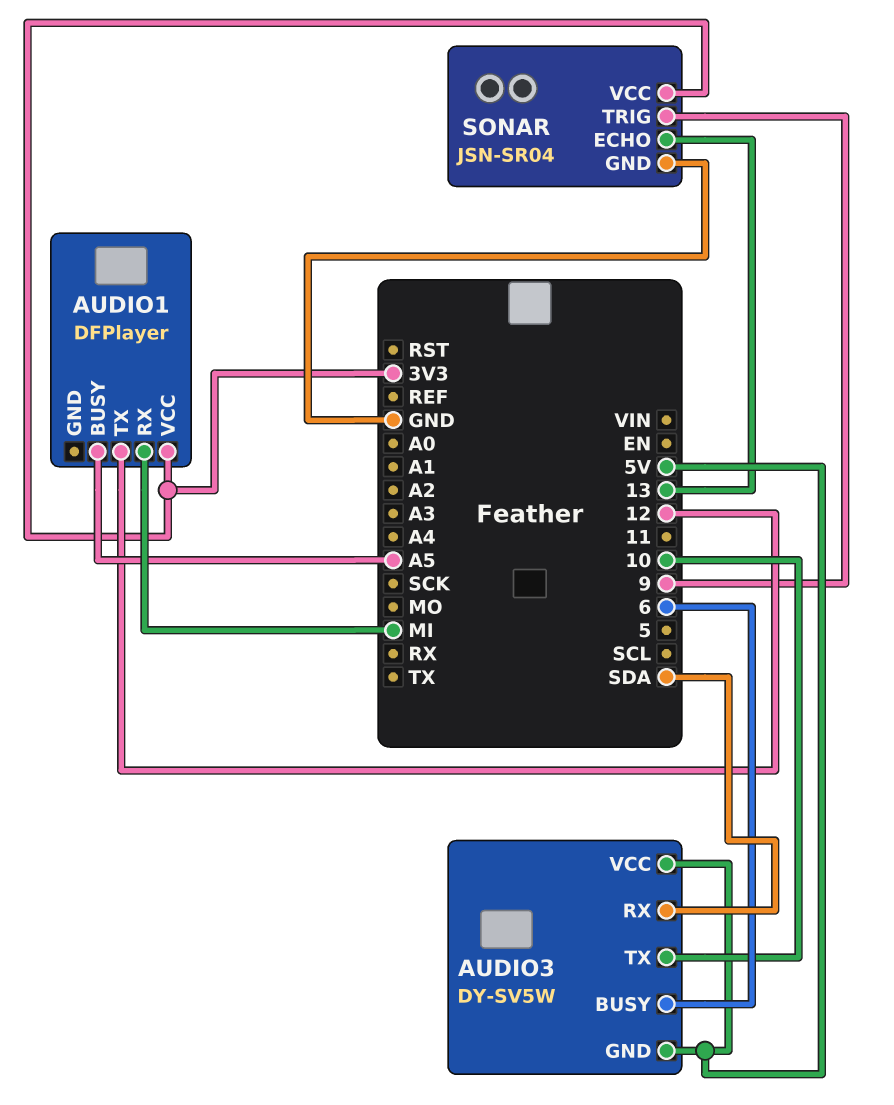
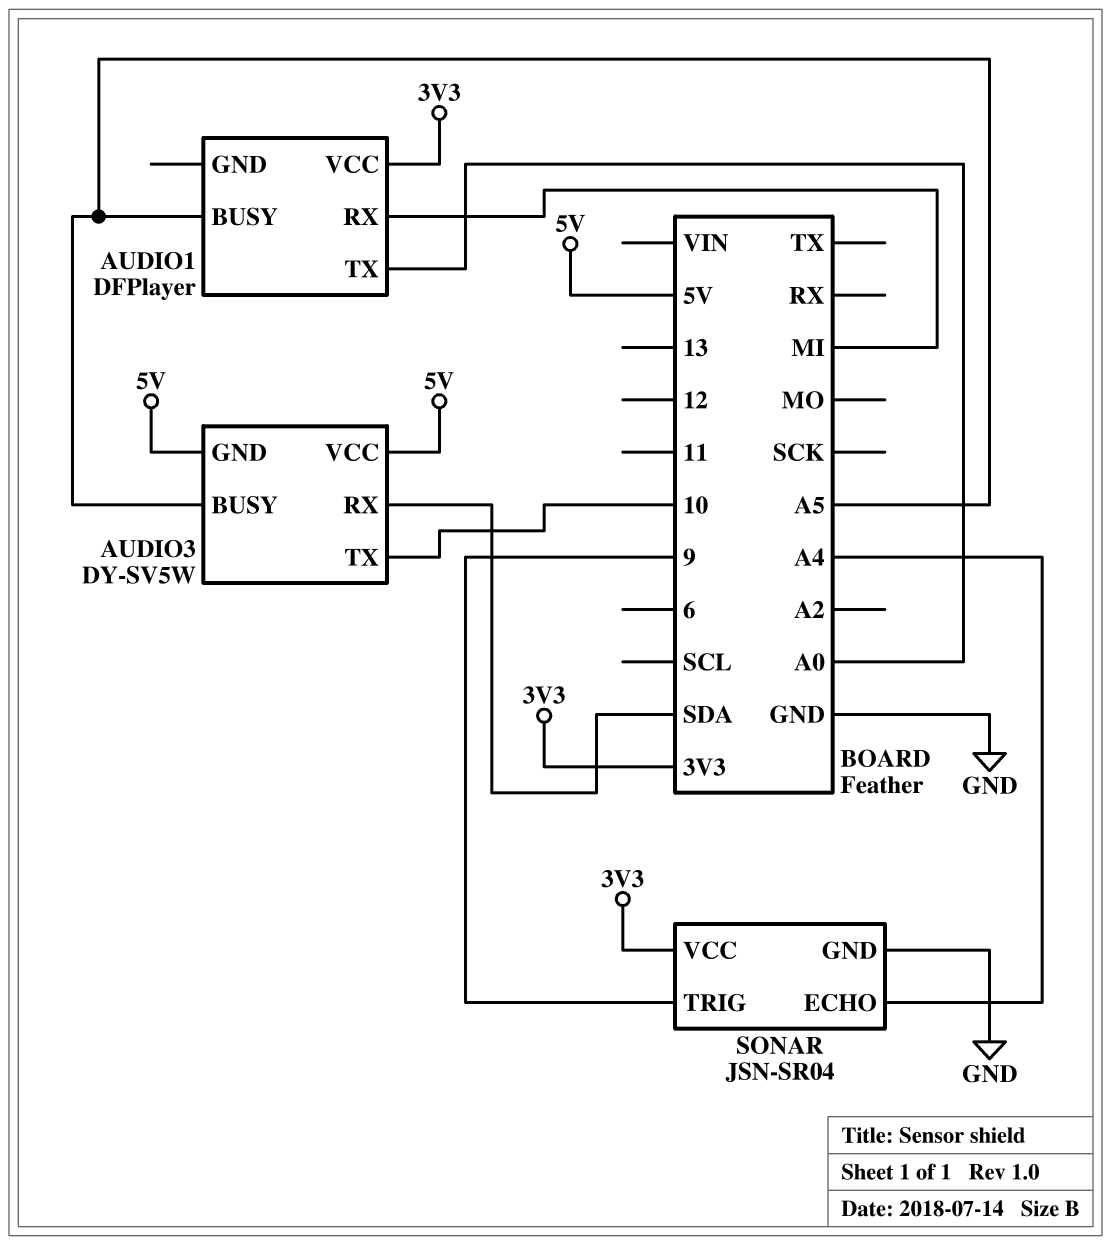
AUDIO1 pin TX: 12 -> A0
AUDIO3 pin BUSY: 6 -> A5
SONAR pin ECHO: 13 -> A4

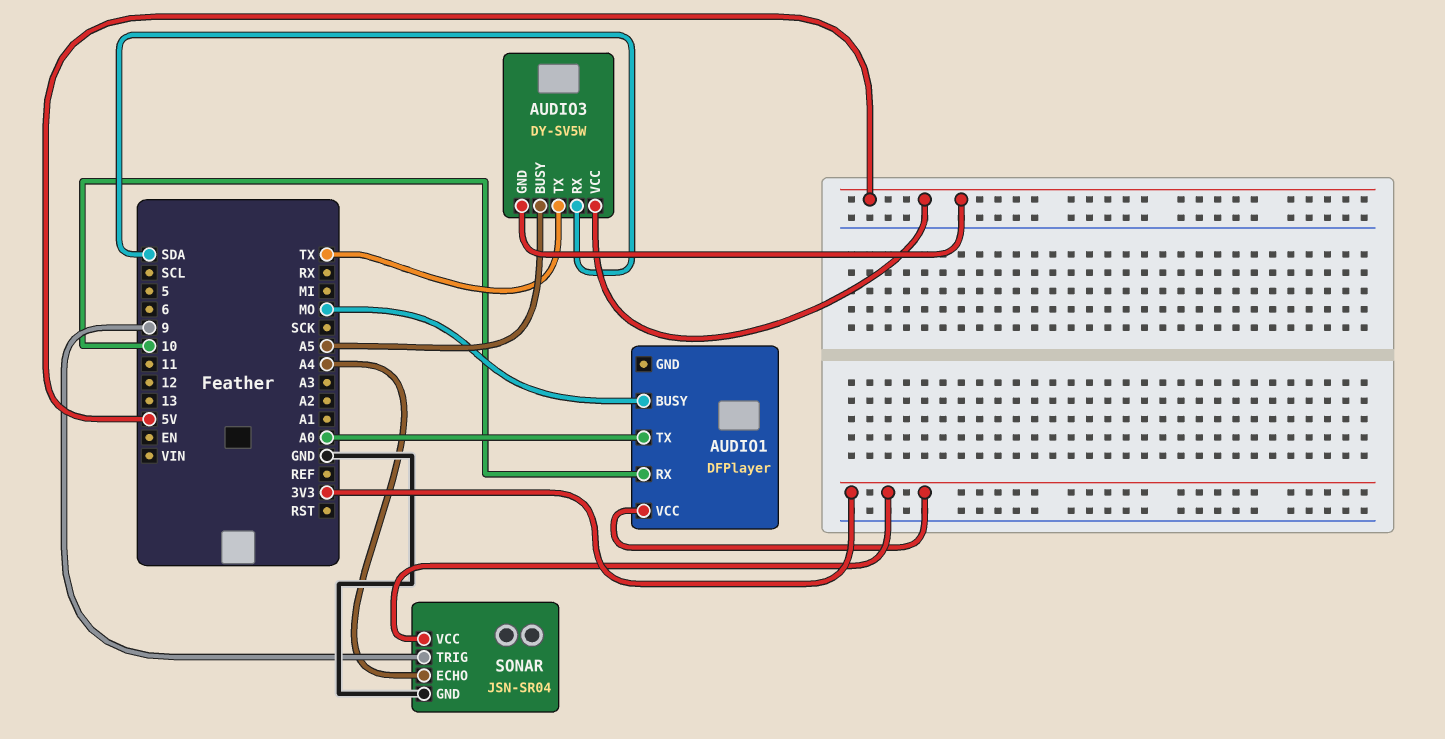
AUDIO1 pin BUSY: A5 -> MO
AUDIO1 pin RX: MI -> 10
AUDIO3 pin TX: 10 -> TX

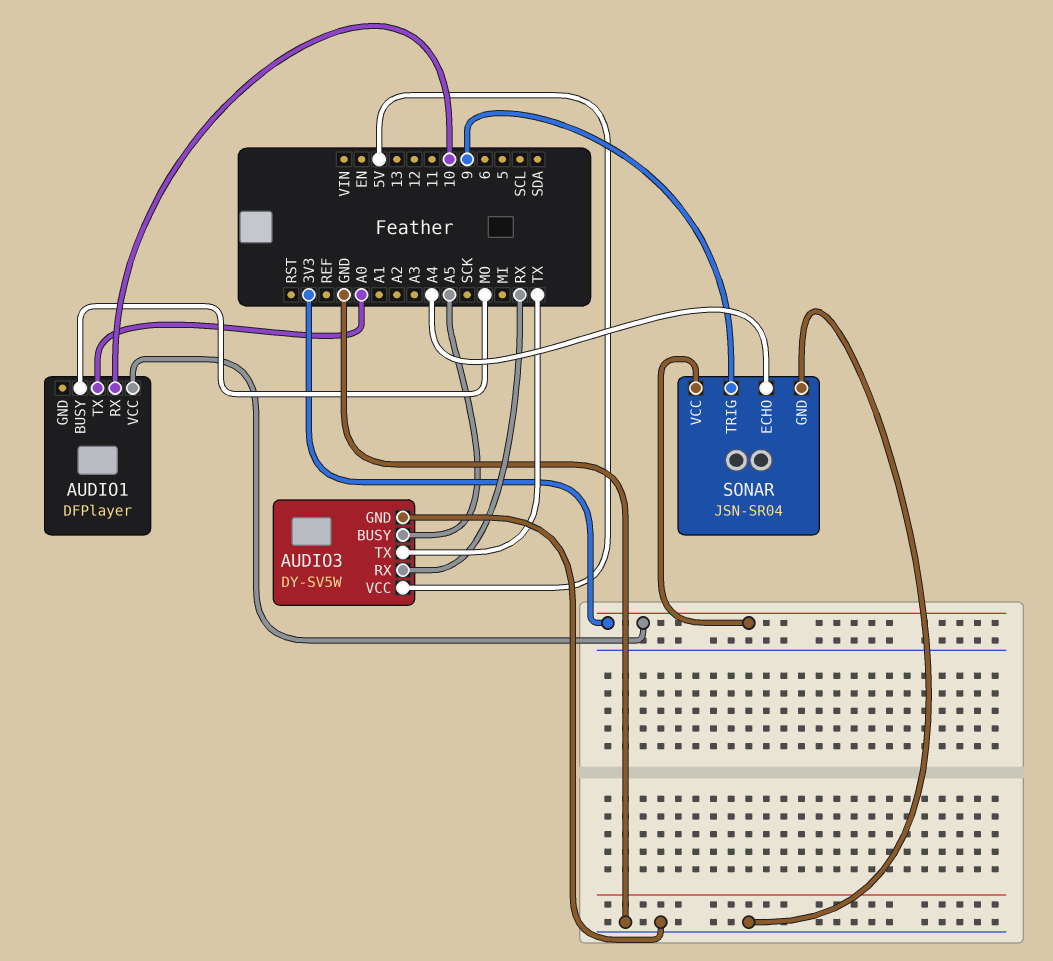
AUDIO3 pin GND: 5V -> GND
AUDIO3 pin RX: SDA -> RX

